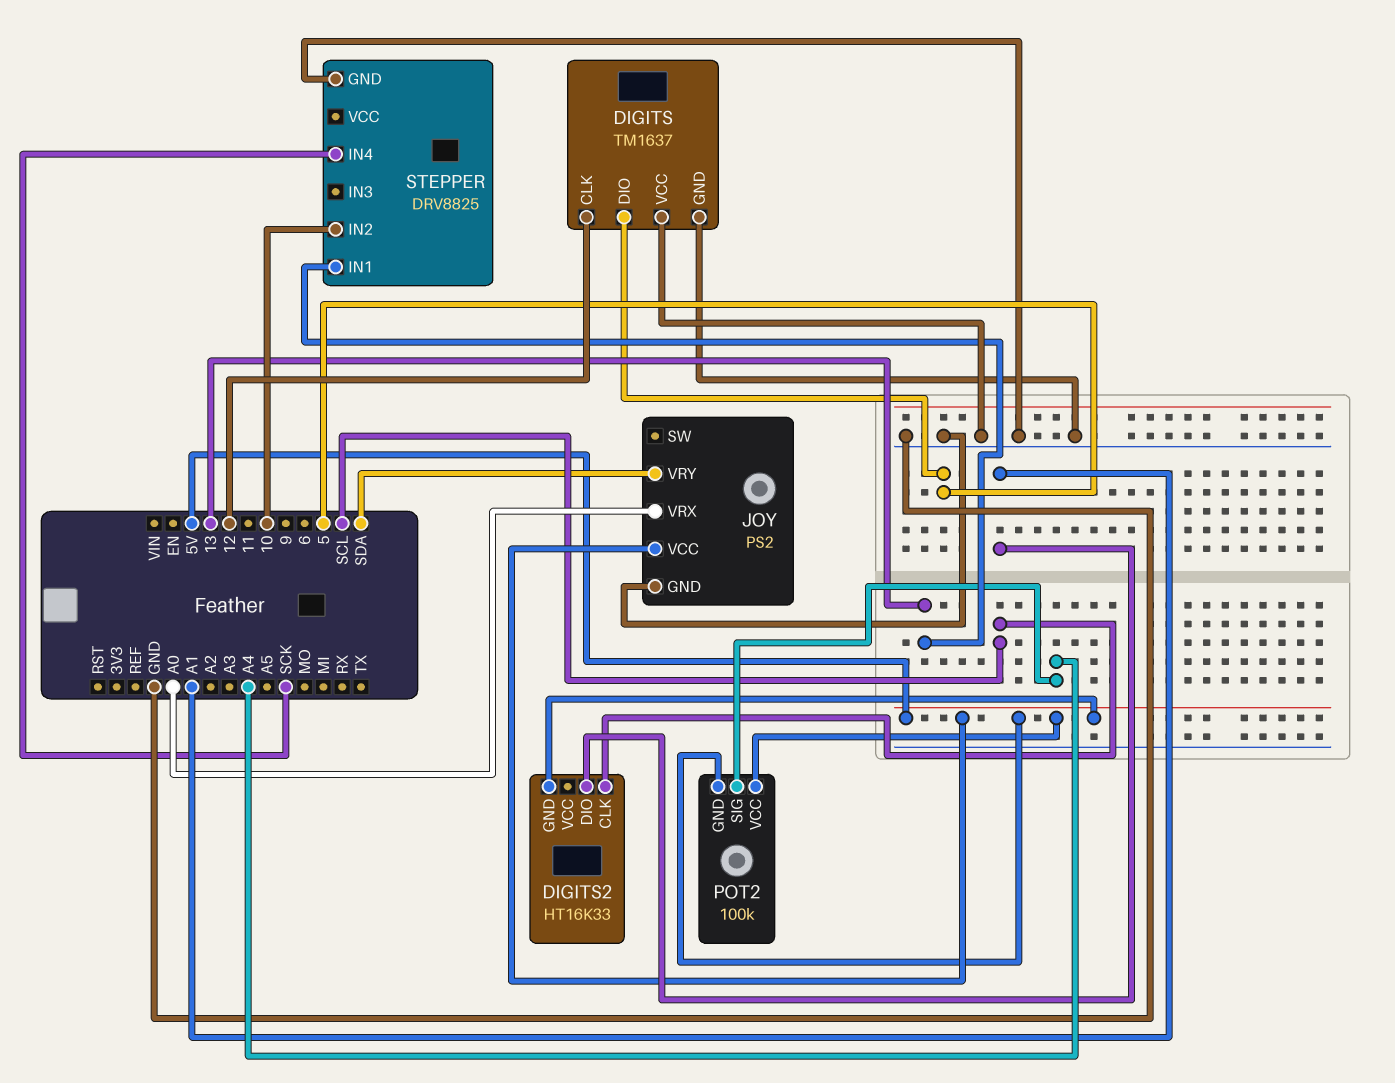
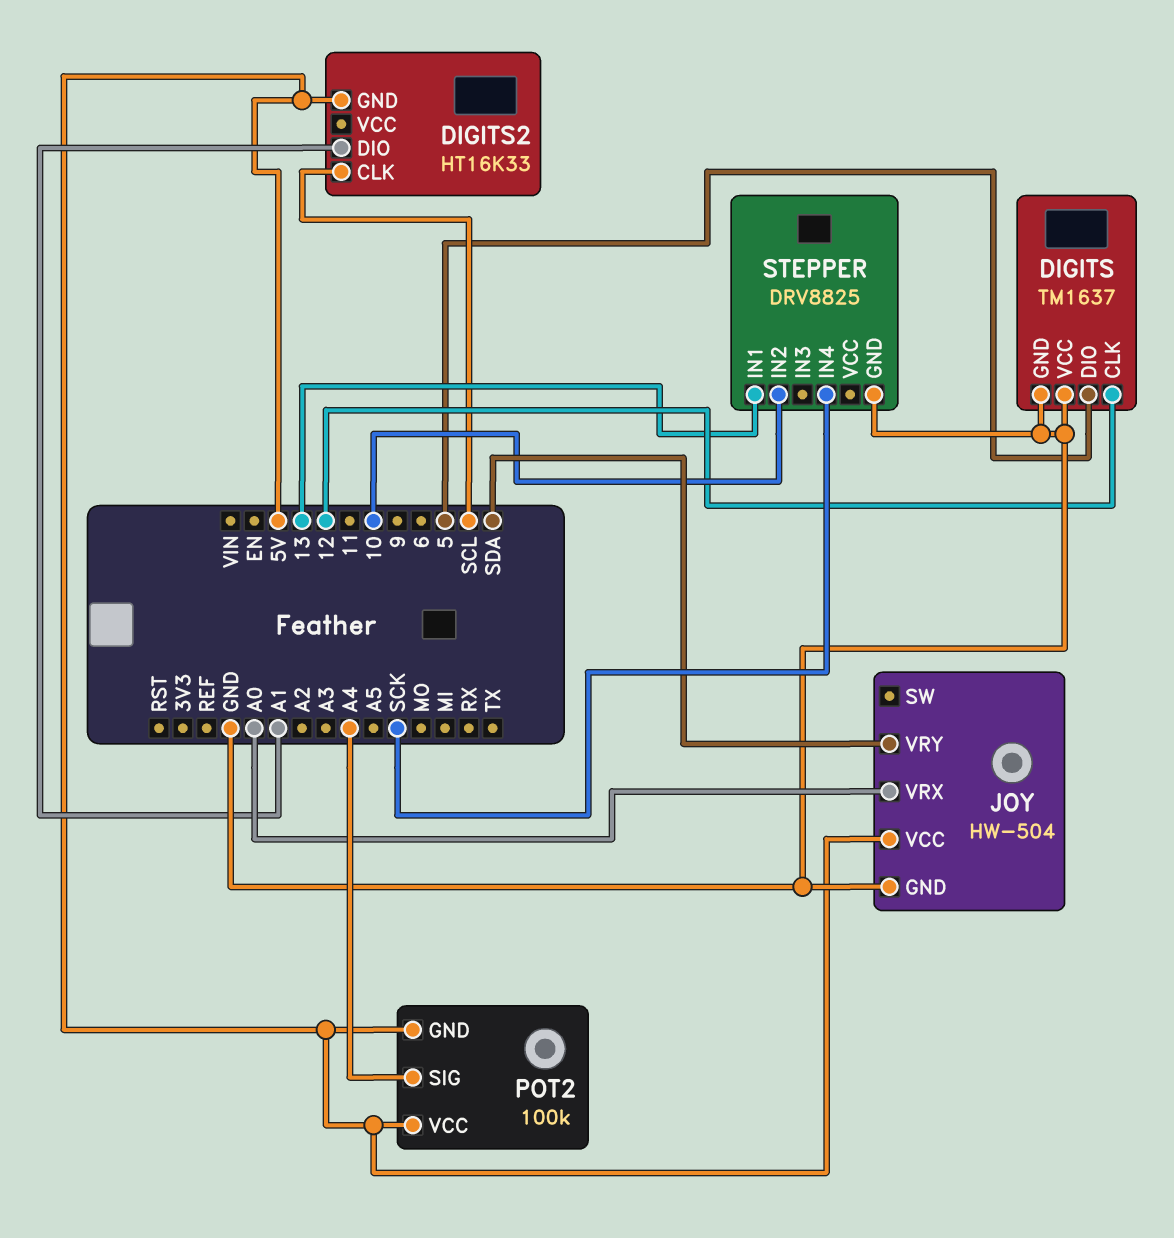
JOY: PS2 -> HW-504

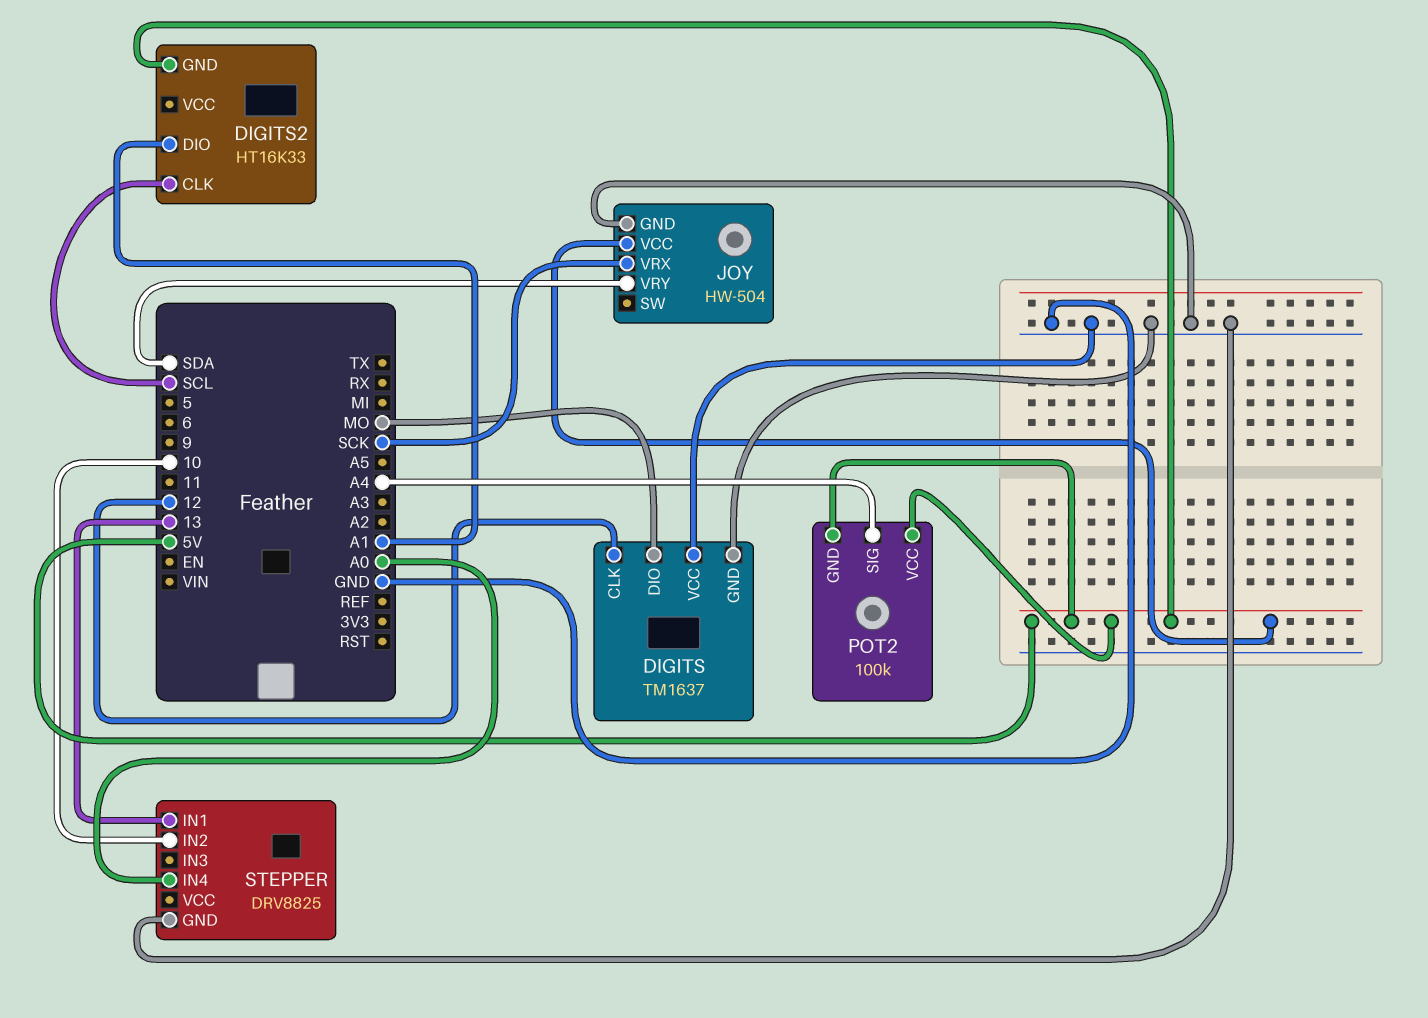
DIGITS pin DIO: 5 -> MO
JOY pin VRX: A0 -> SCK
STEPPER pin IN4: SCK -> A0

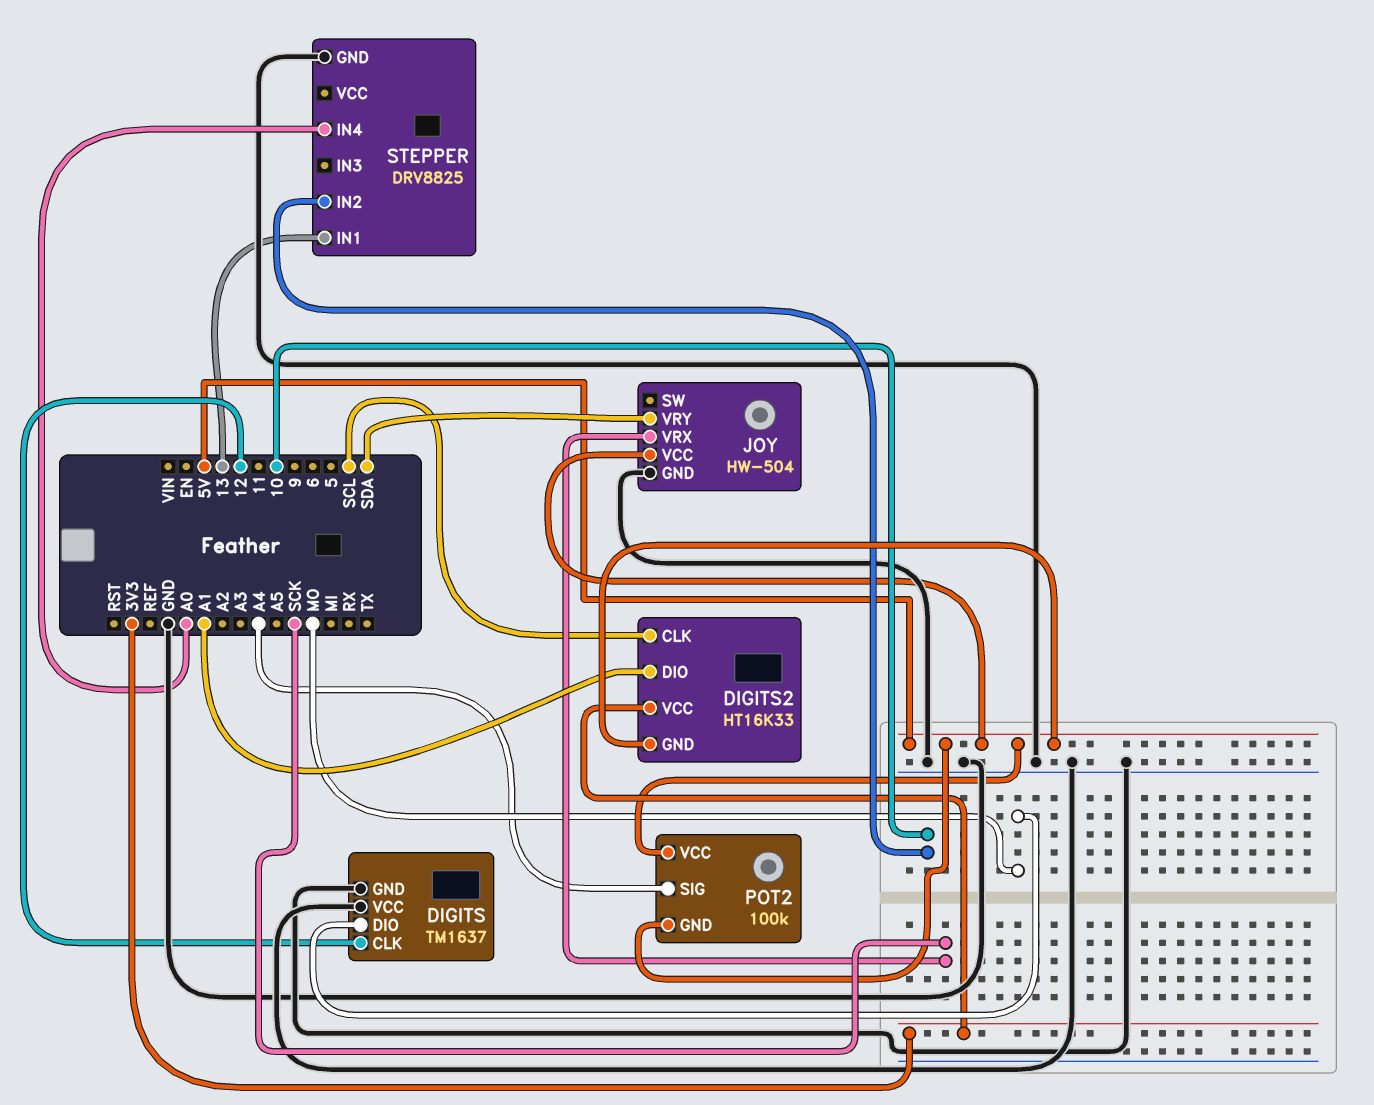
DIGITS2 pin VCC: none -> 3V3

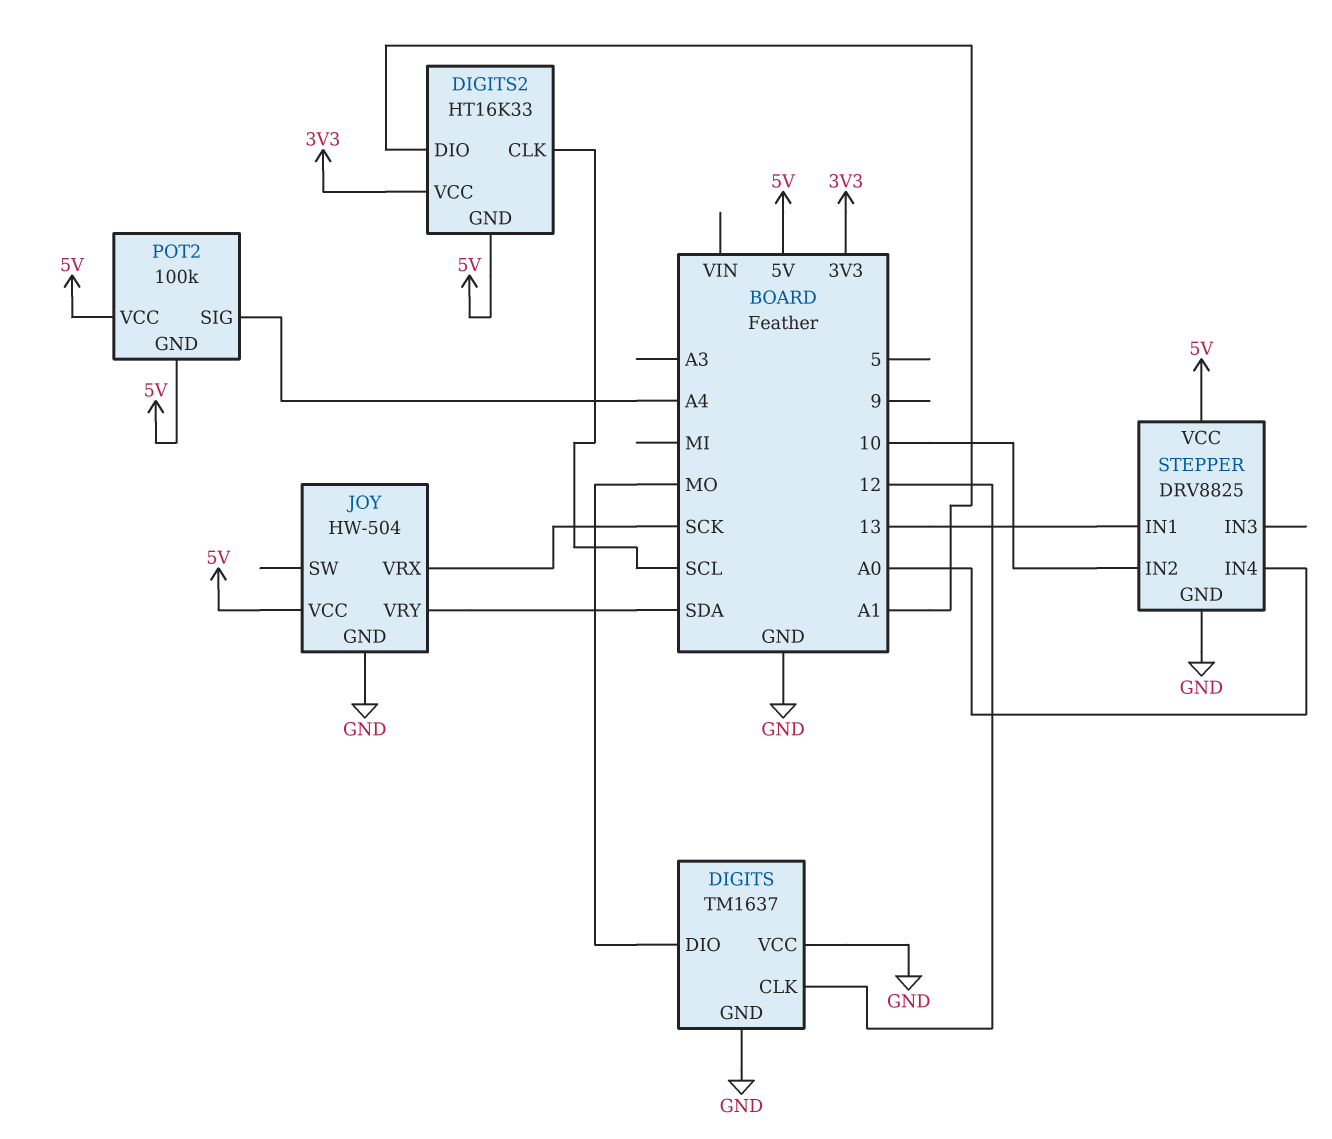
STEPPER pin VCC: none -> 5V

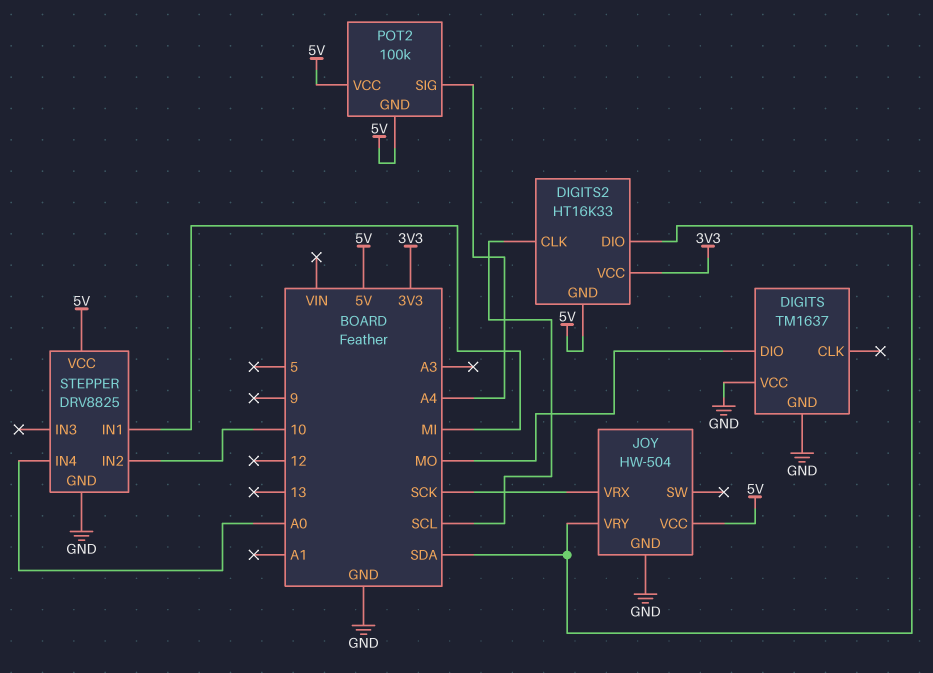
DIGITS pin CLK: 12 -> none
DIGITS2 pin DIO: A1 -> SDA
STEPPER pin IN1: 13 -> MI

